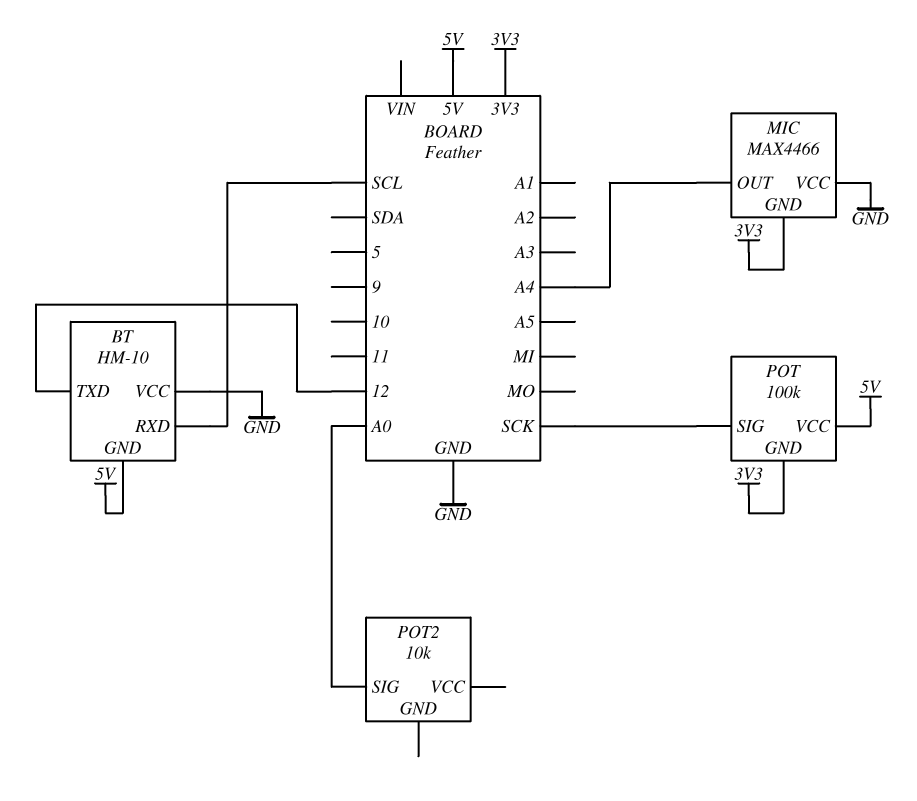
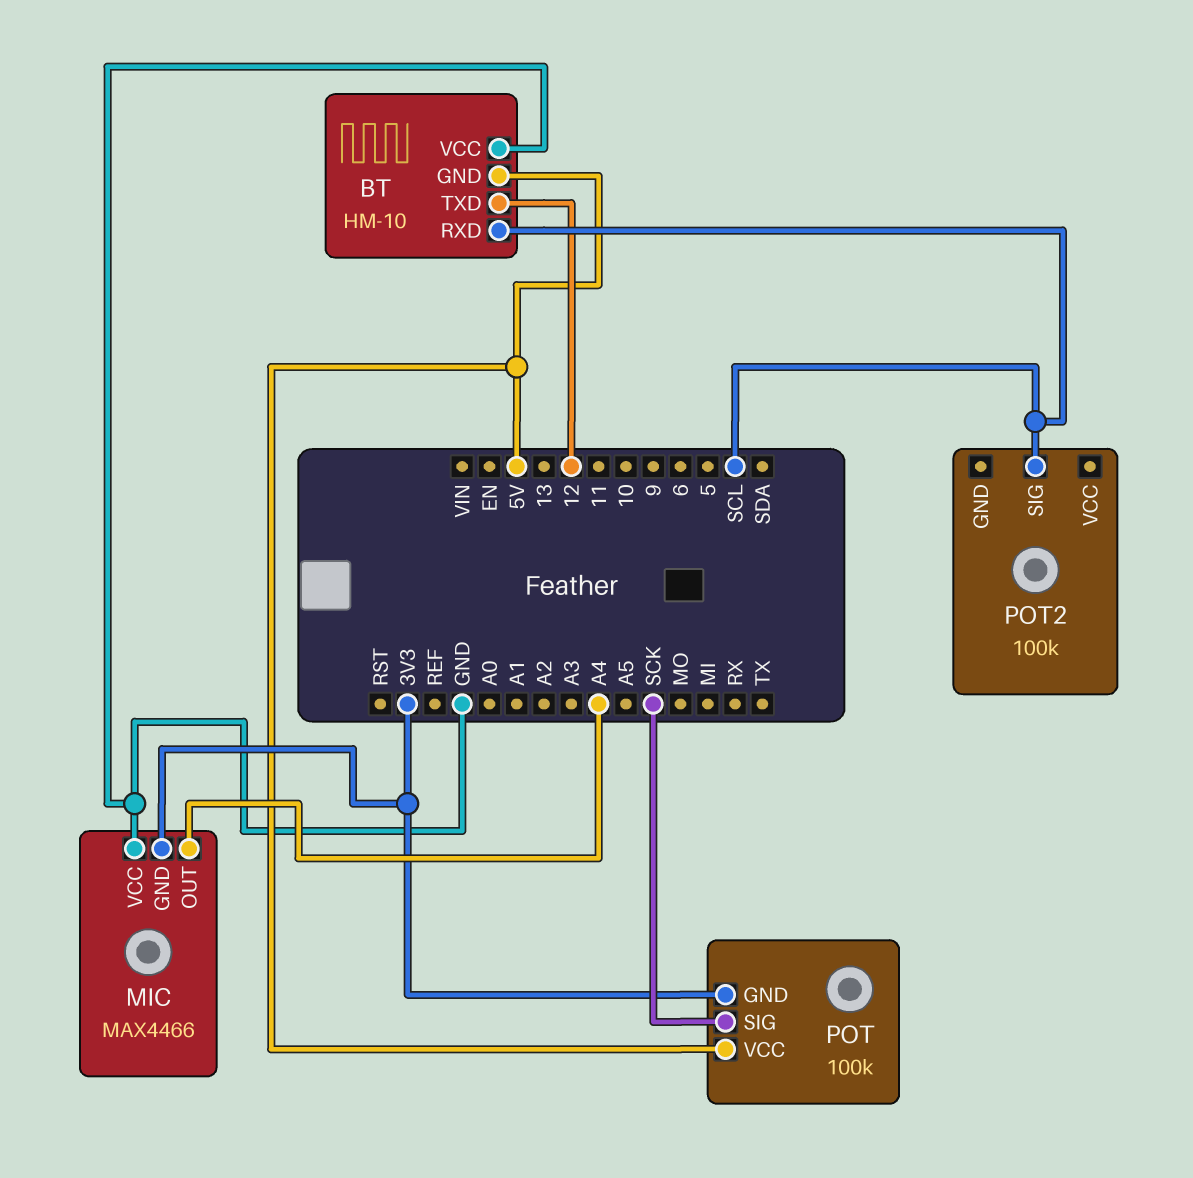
POT2: 10k -> 100k
POT2 pin SIG: A0 -> SCL

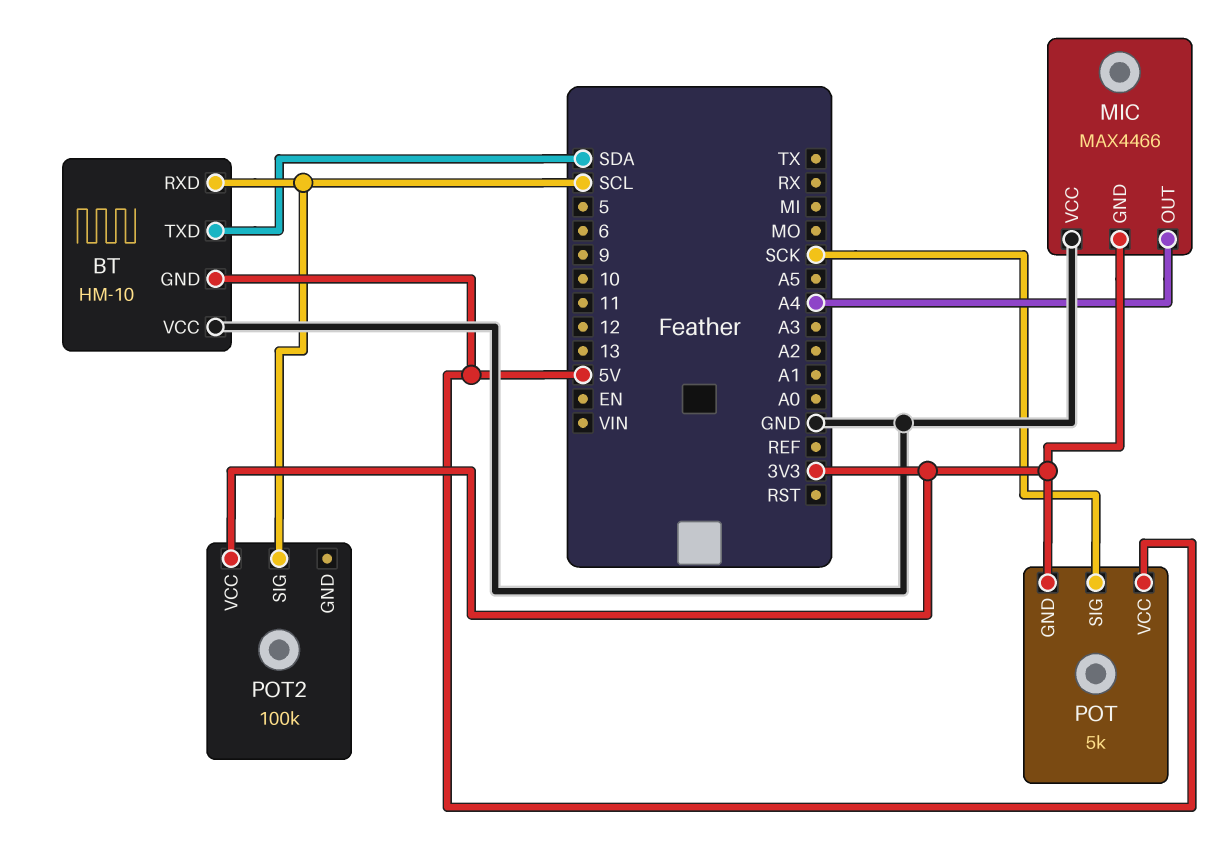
BT pin TXD: 12 -> SDA
POT: 100k -> 5k
POT2 pin VCC: none -> 3V3

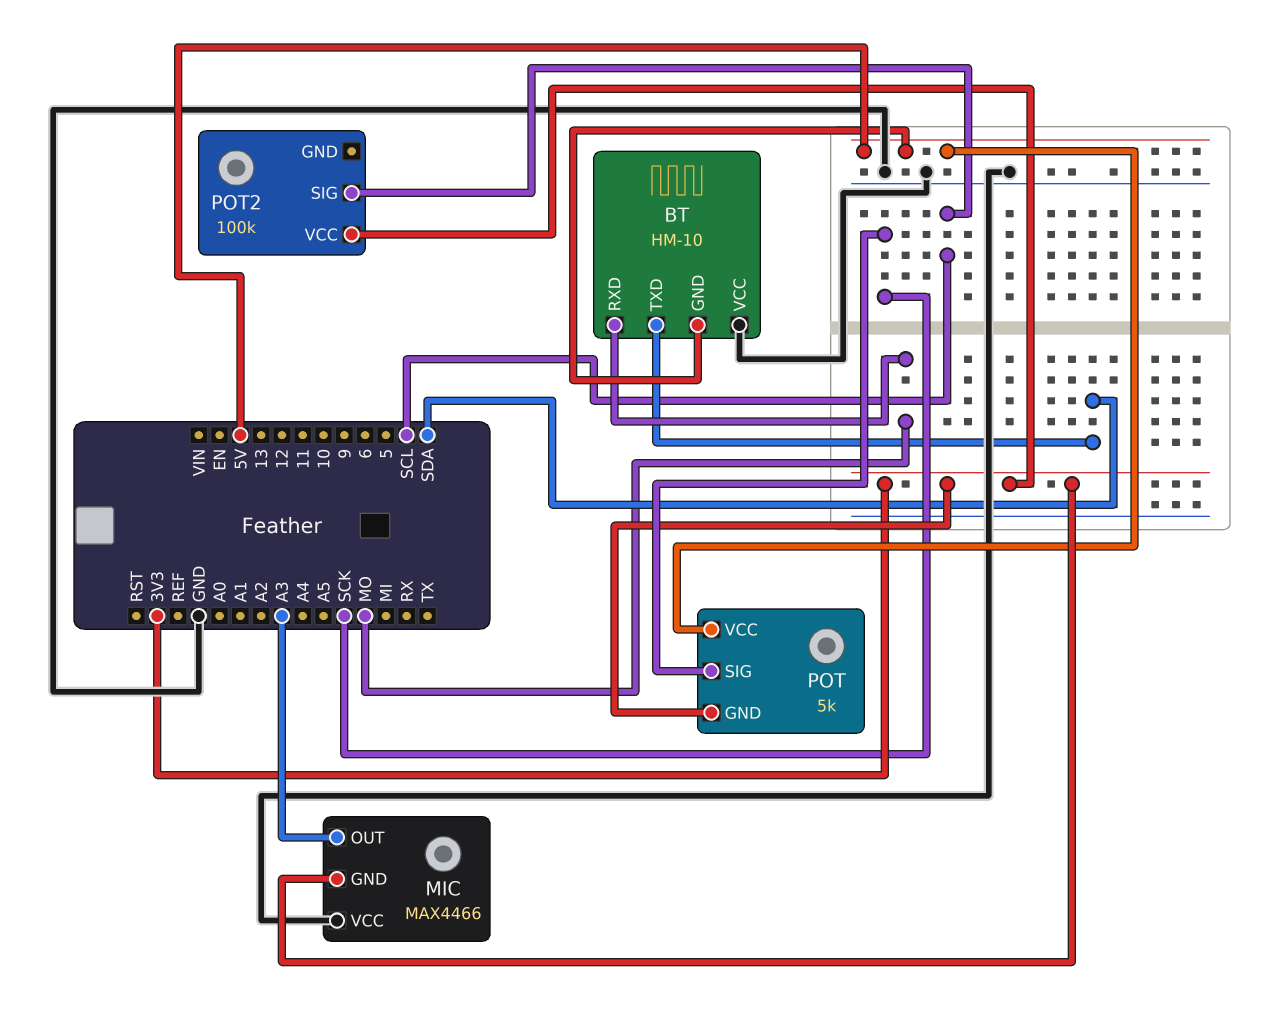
BT pin RXD: SCL -> MO
MIC pin OUT: A4 -> A3

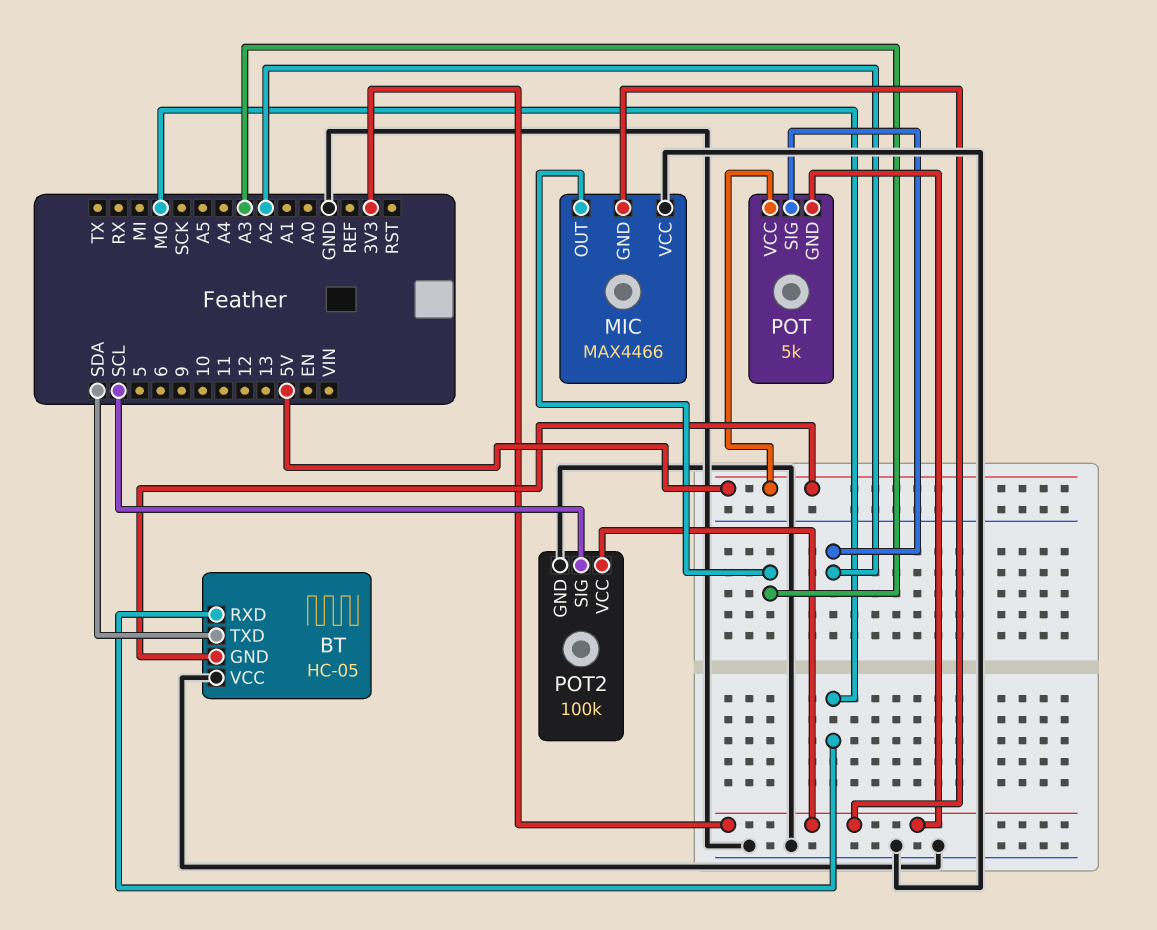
BT: HM-10 -> HC-05
POT pin SIG: SCK -> A2
POT2 pin GND: none -> GND

